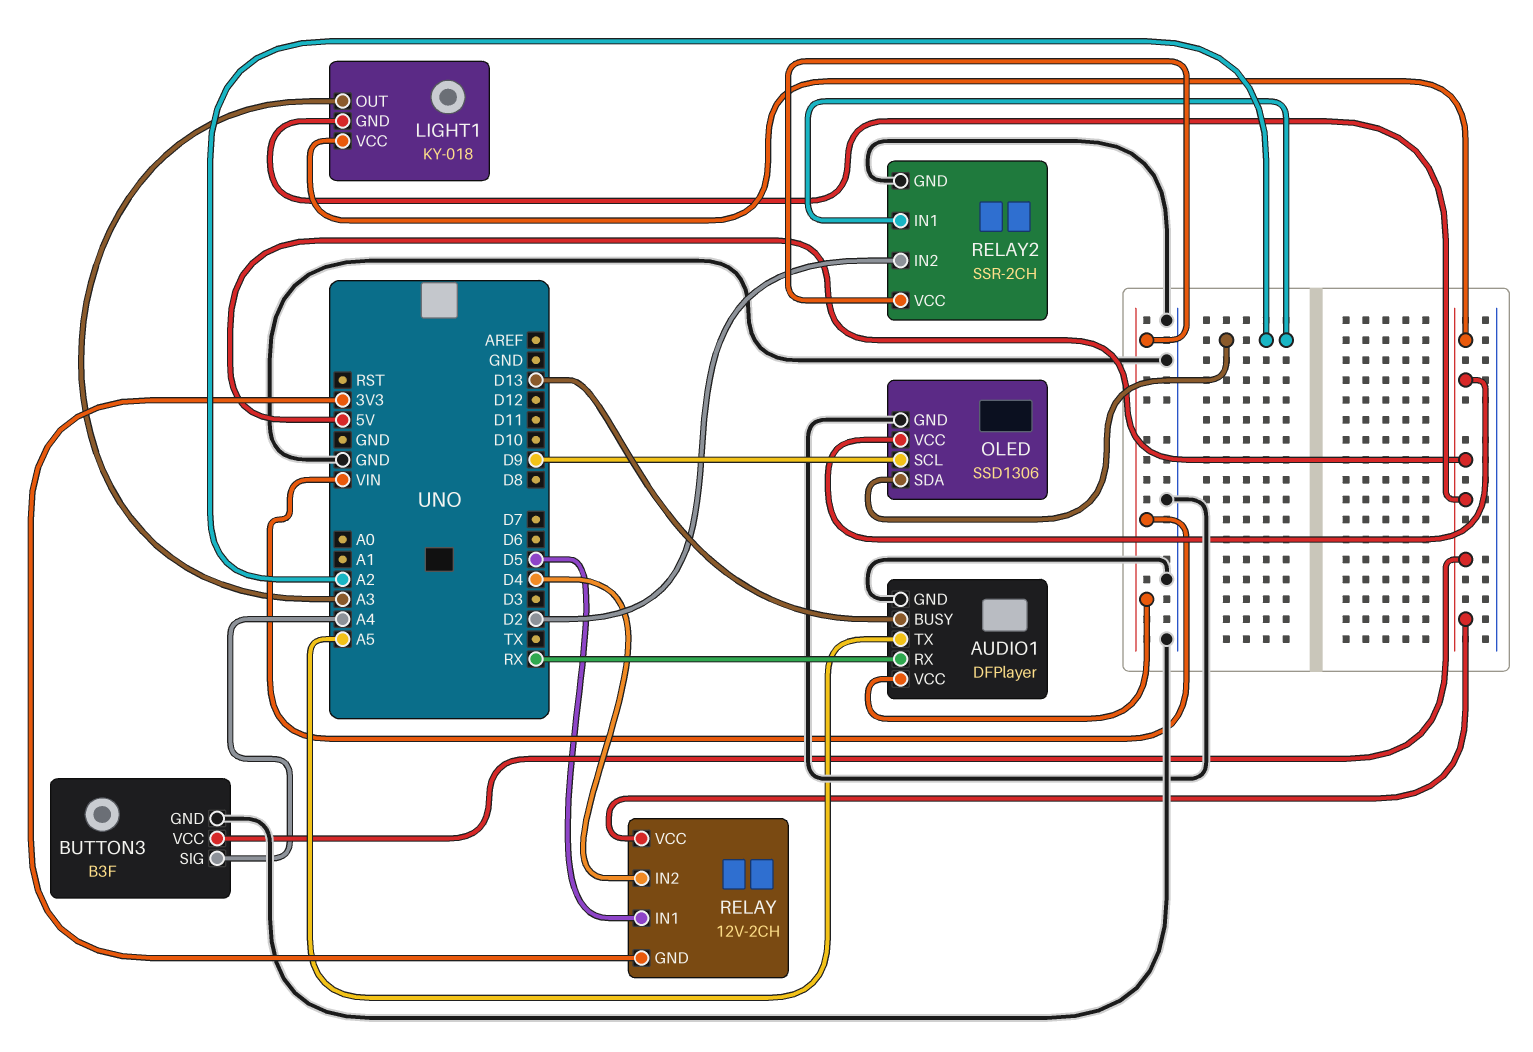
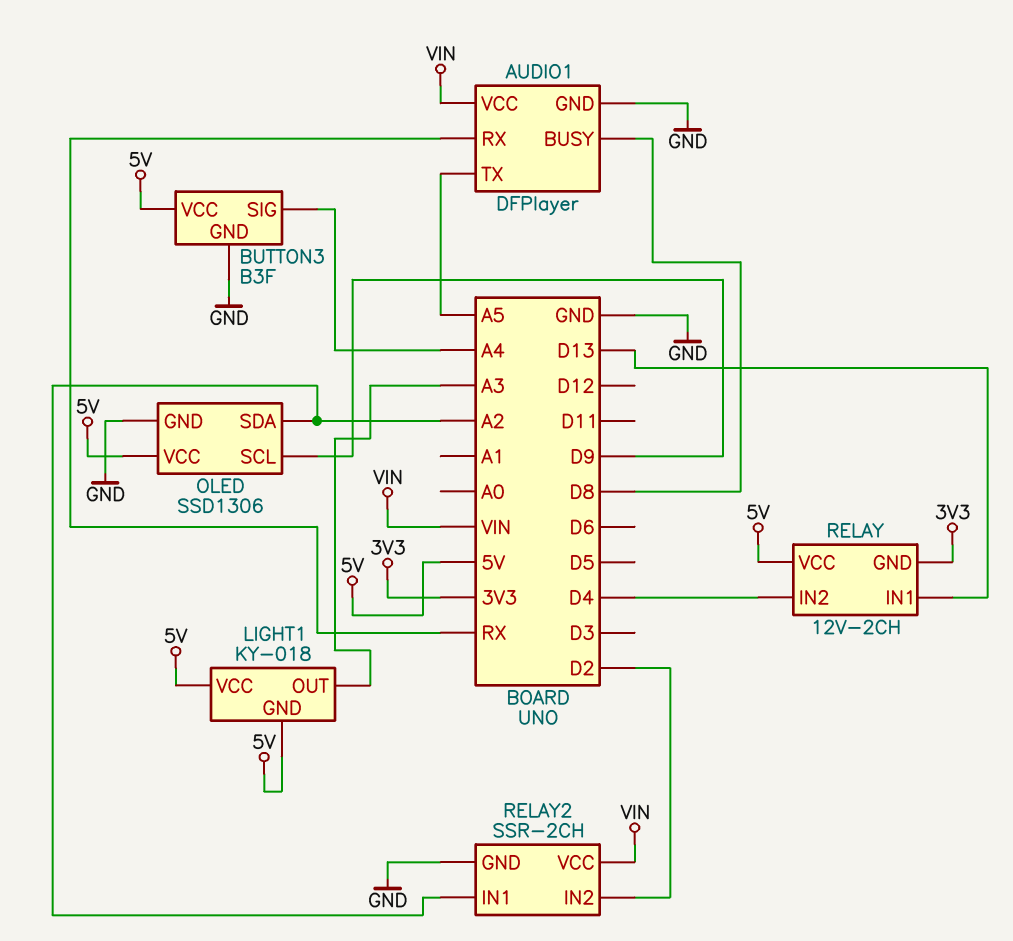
AUDIO1 pin BUSY: D13 -> D8
RELAY pin IN1: D5 -> D13

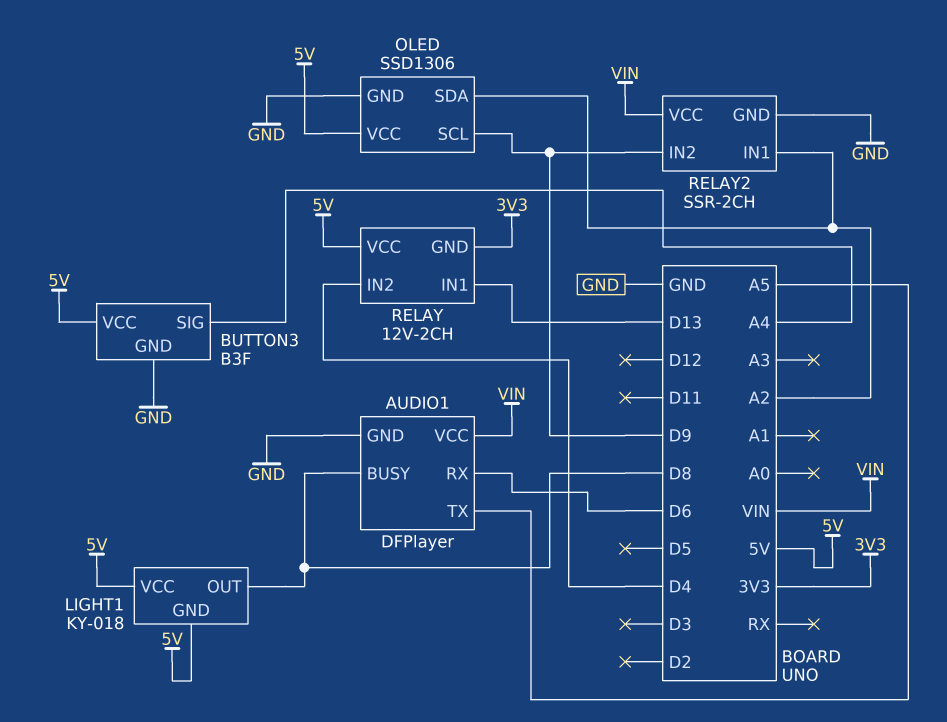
AUDIO1 pin RX: RX -> D6
LIGHT1 pin OUT: A3 -> D8
RELAY2 pin IN2: D2 -> D9

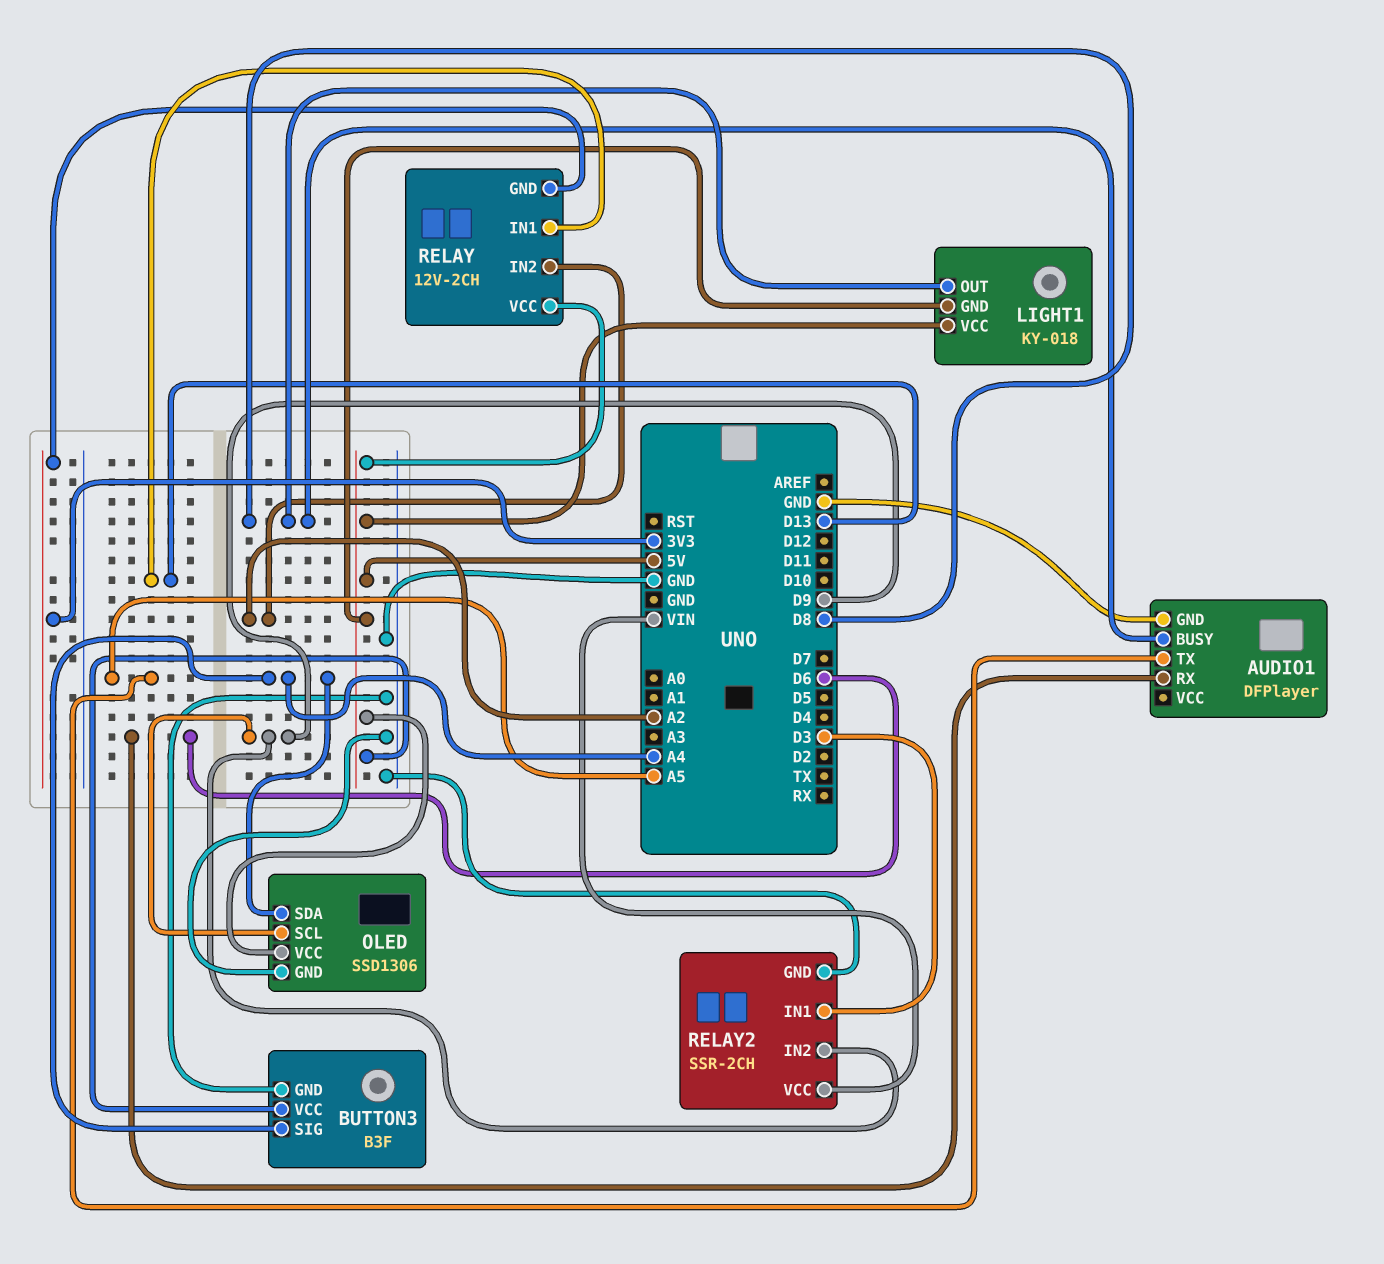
AUDIO1 pin VCC: VIN -> none
OLED pin SDA: A2 -> A4
RELAY pin IN2: D4 -> A2
RELAY2 pin IN1: A2 -> D3

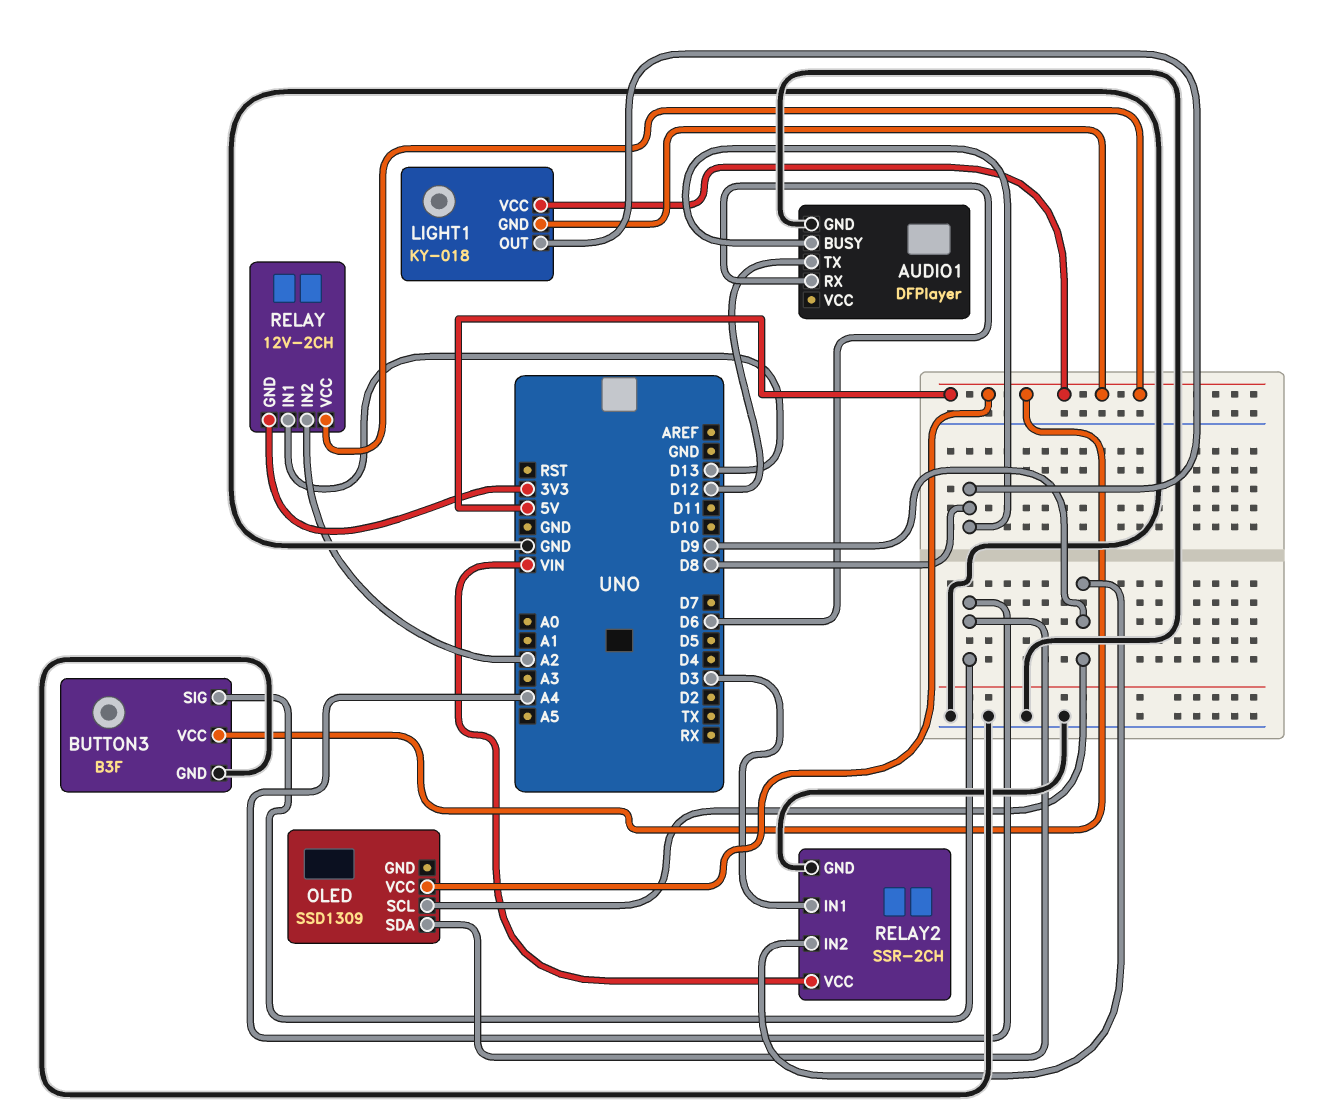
AUDIO1 pin TX: A5 -> D12
OLED: SSD1306 -> SSD1309
OLED pin GND: GND -> none

